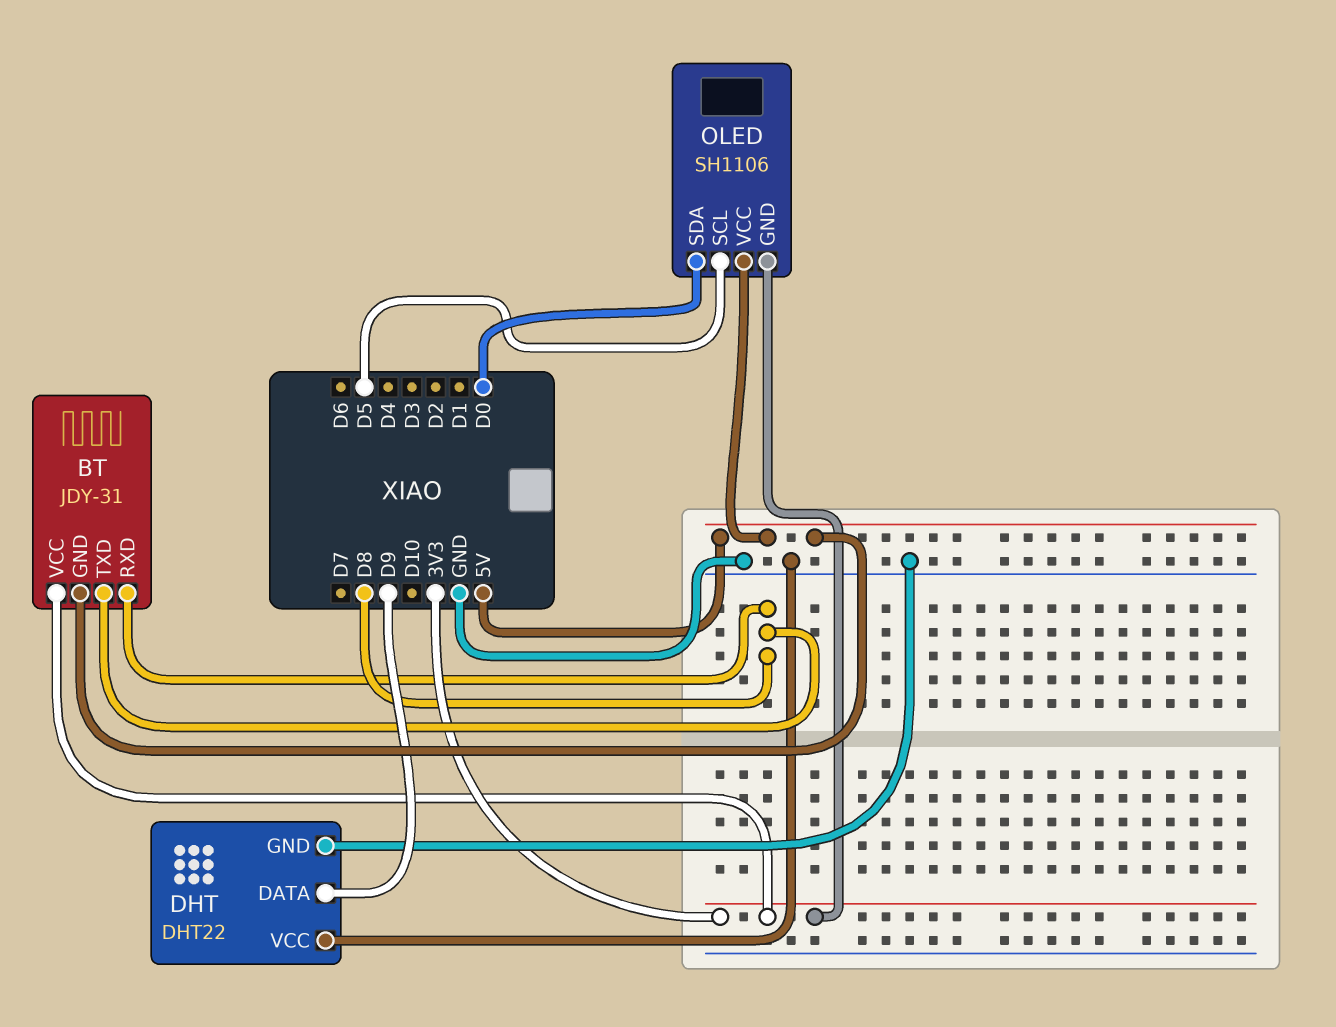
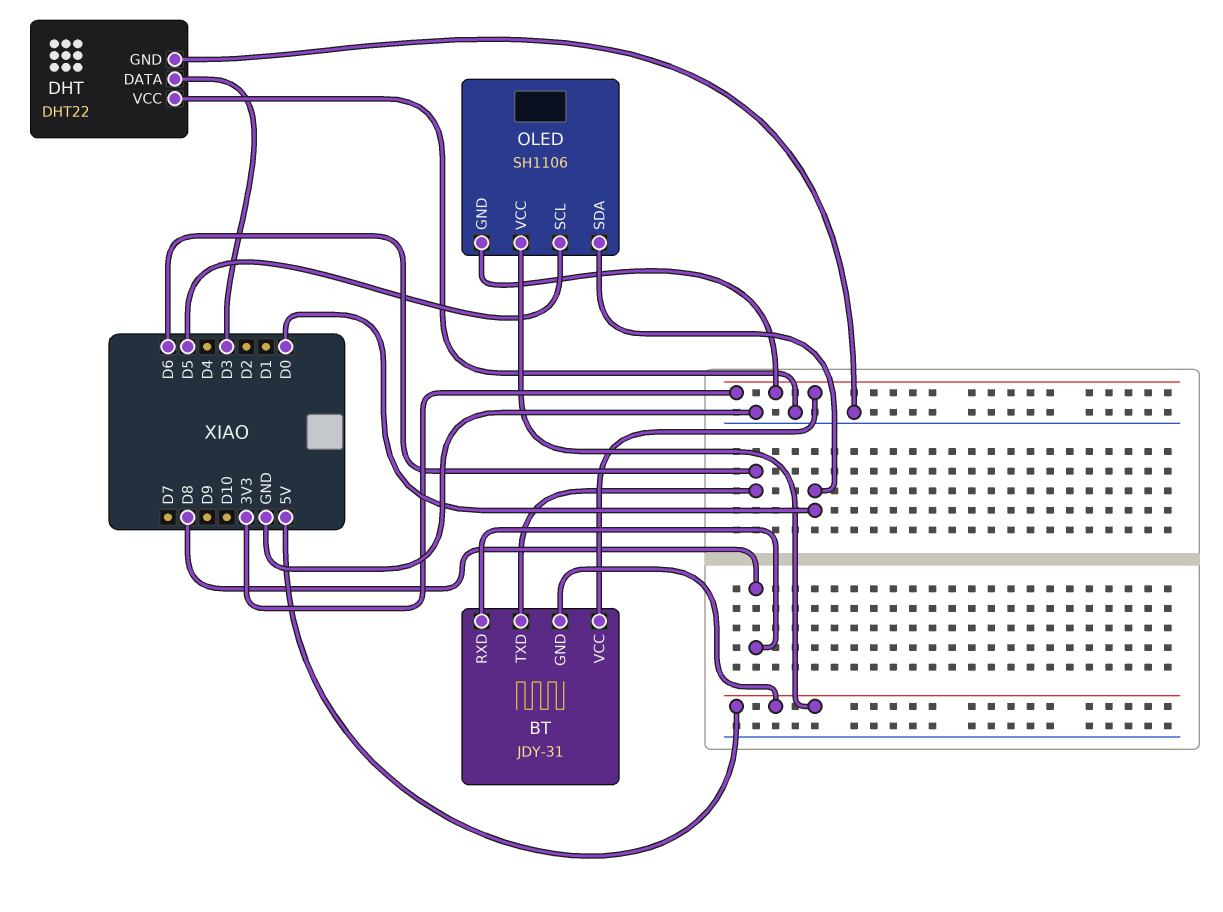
BT pin TXD: D8 -> D6
DHT pin DATA: D9 -> D3

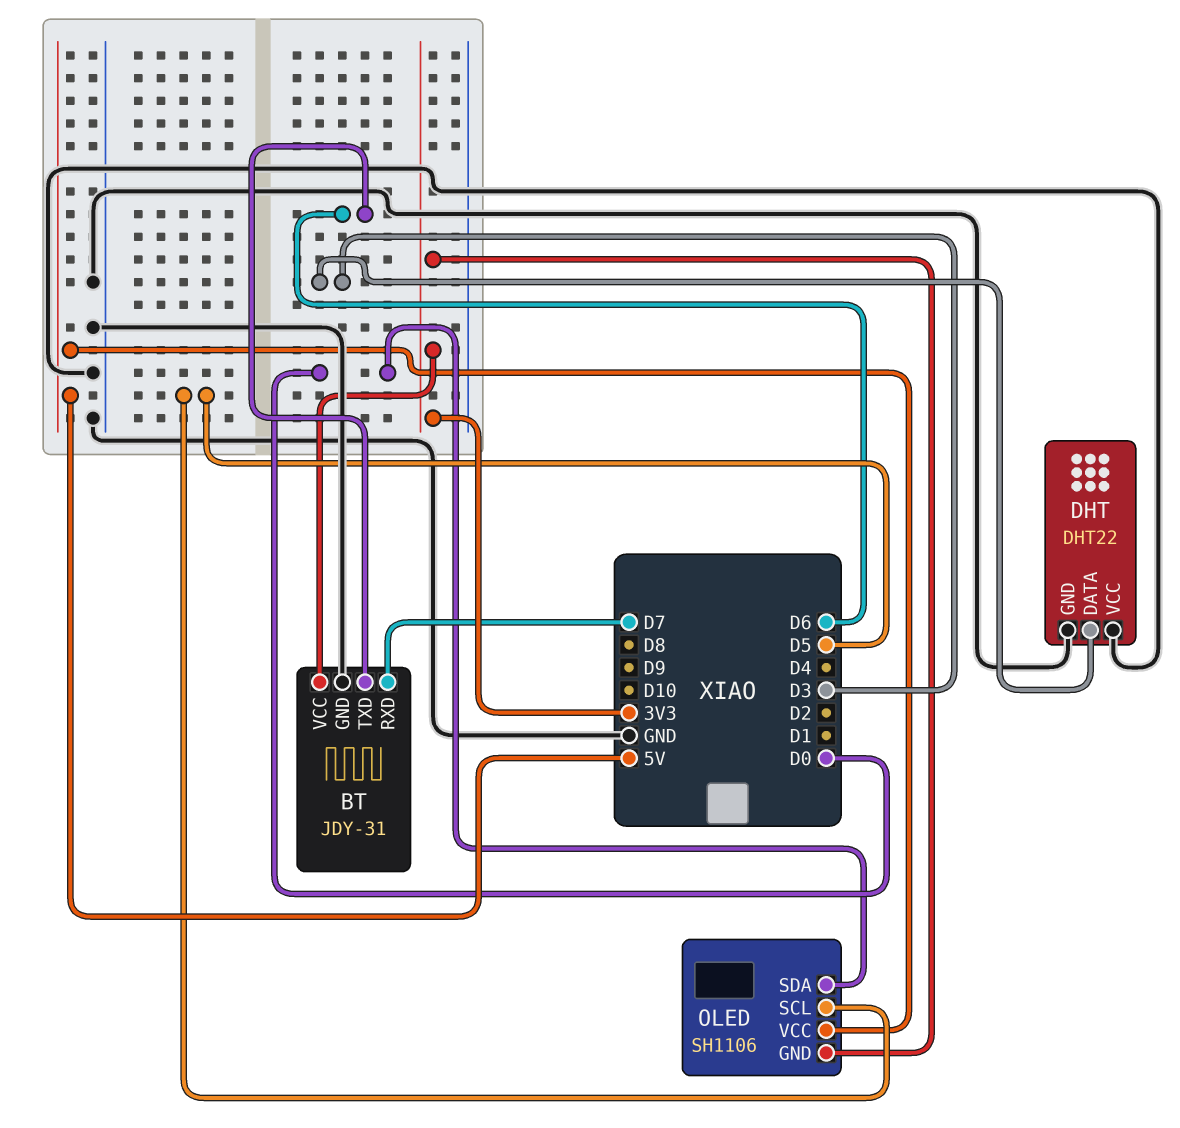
BT pin GND: 5V -> GND
BT pin RXD: D8 -> D7

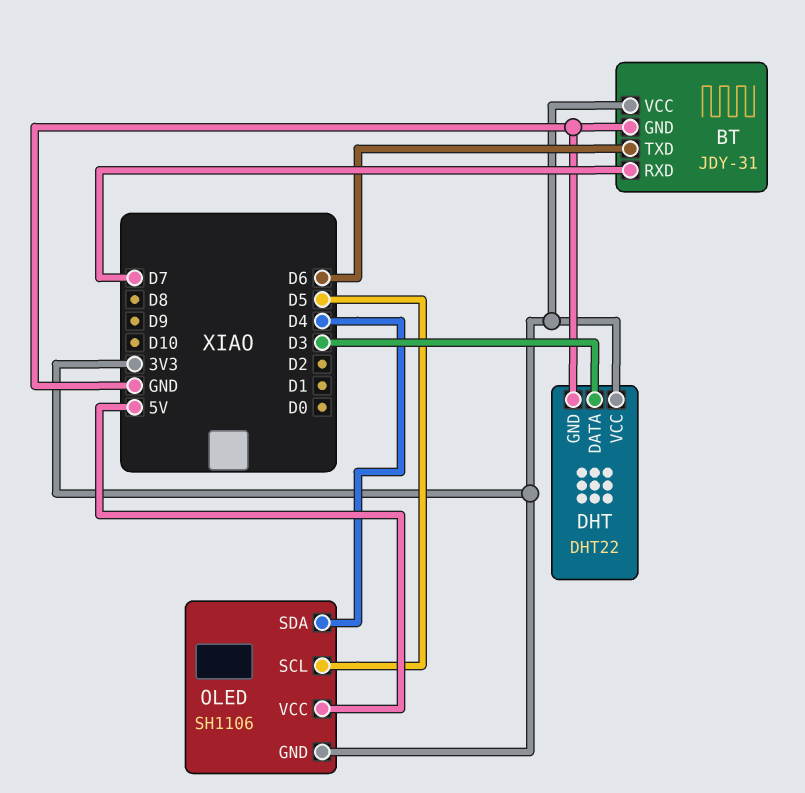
DHT pin VCC: GND -> 3V3
OLED pin SDA: D0 -> D4

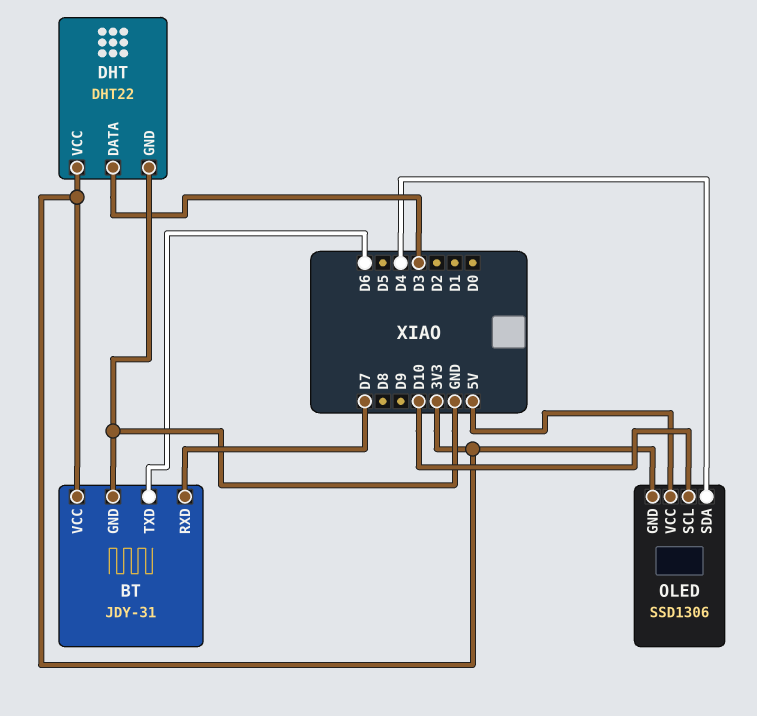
OLED: SH1106 -> SSD1306
OLED pin SCL: D5 -> D10

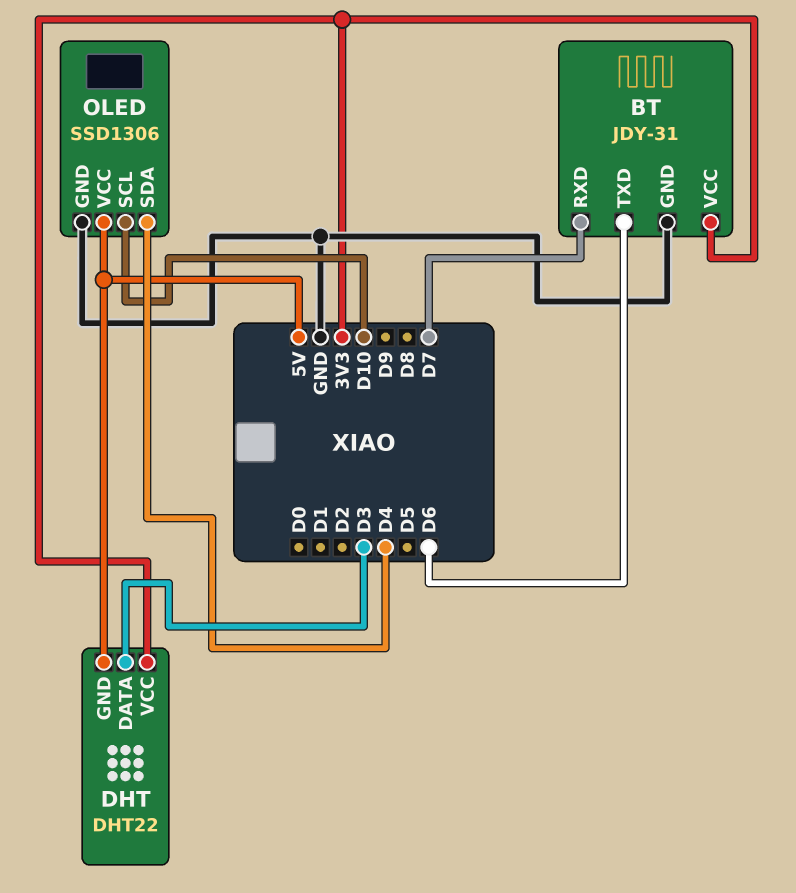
DHT pin GND: GND -> 5V
OLED pin GND: 3V3 -> GND

